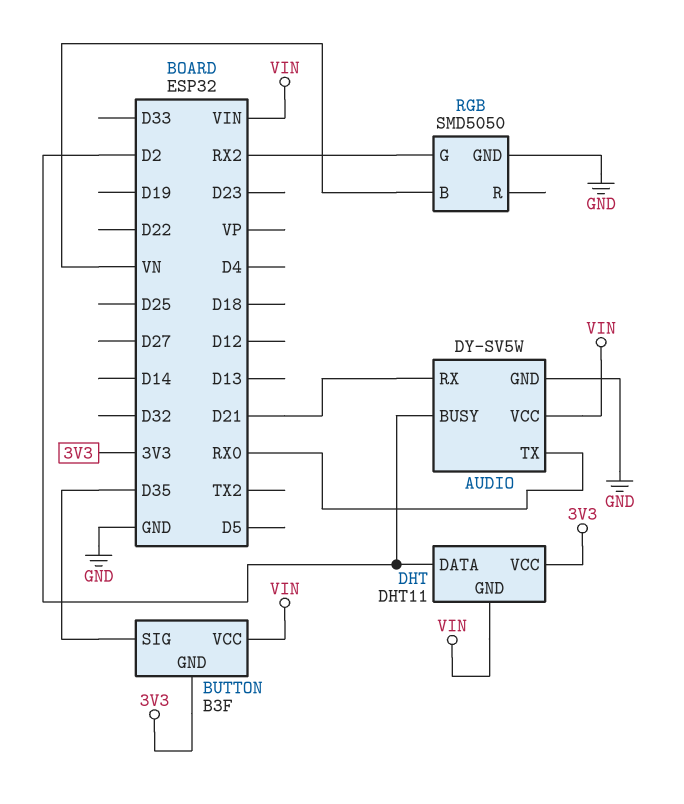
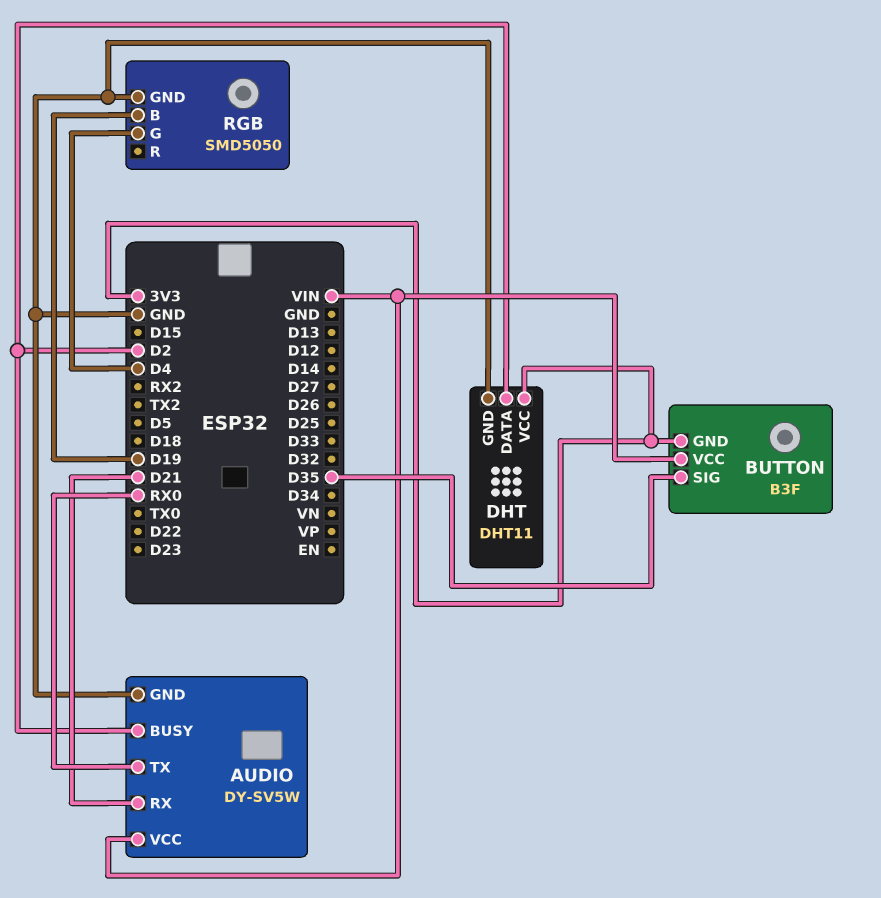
DHT pin GND: VIN -> GND
RGB pin B: VN -> D19
RGB pin G: RX2 -> D4

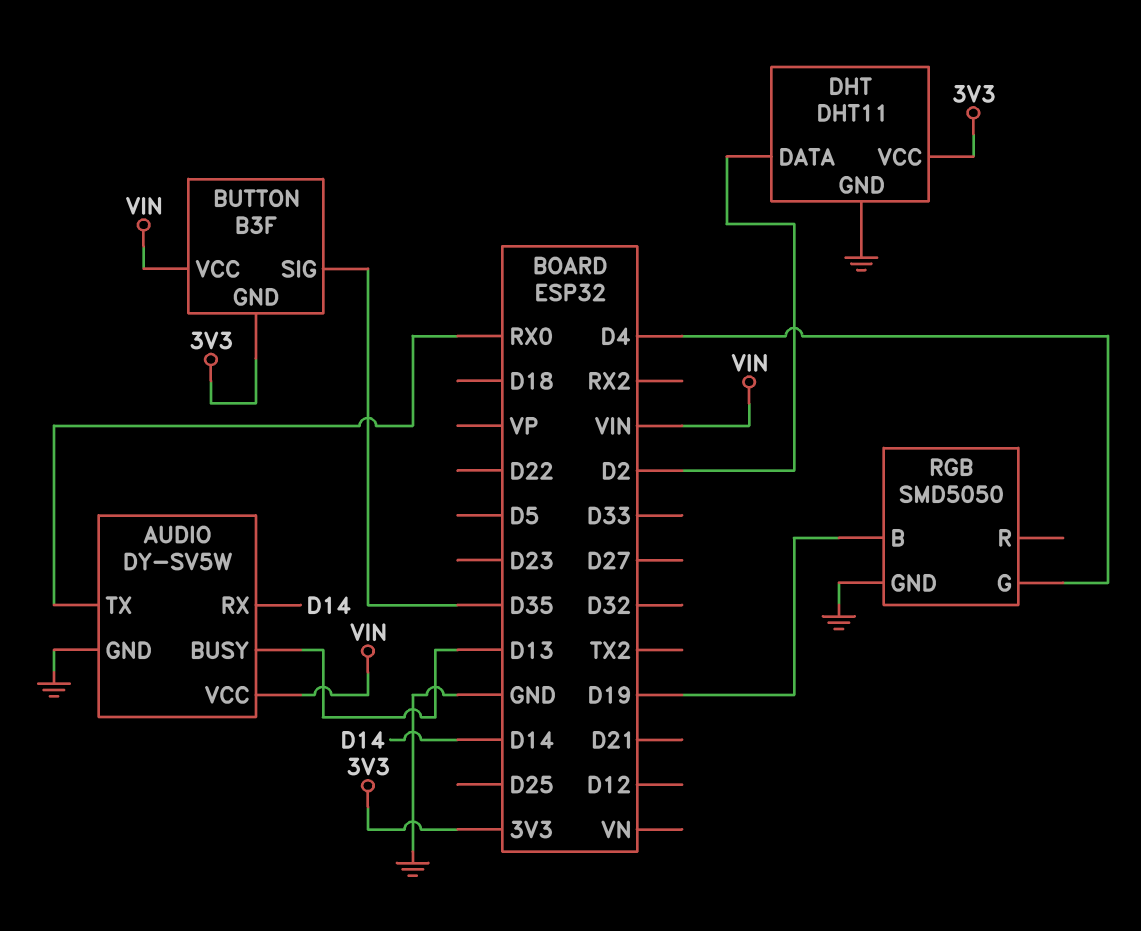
AUDIO pin BUSY: D2 -> D13
AUDIO pin RX: D21 -> D14

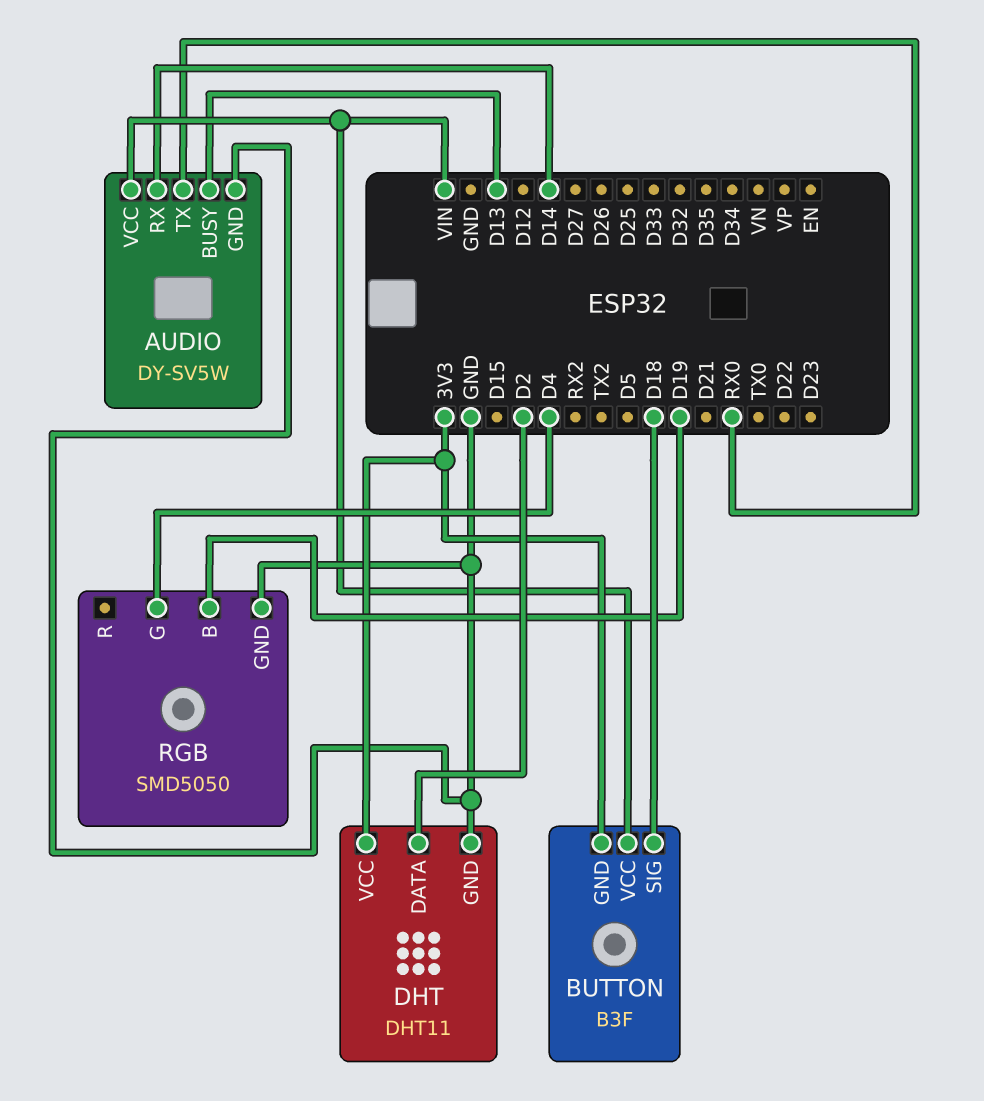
BUTTON pin SIG: D35 -> D18

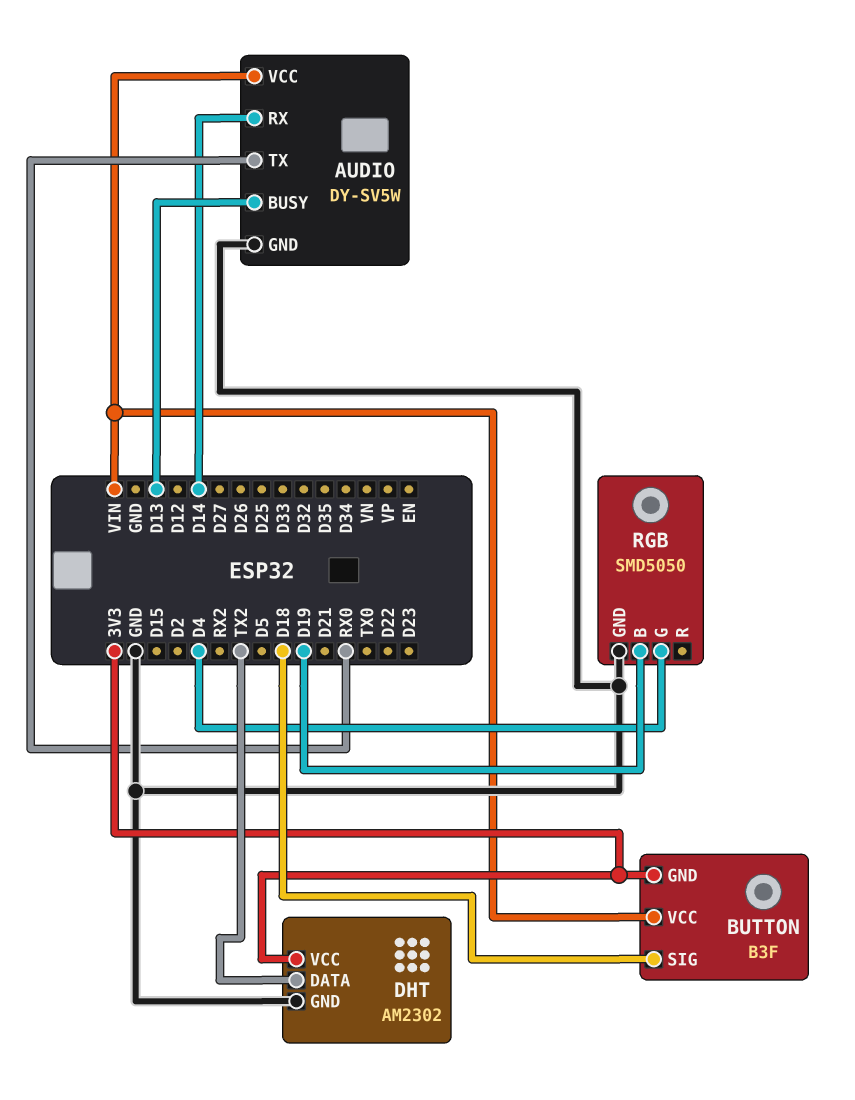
DHT: DHT11 -> AM2302
DHT pin DATA: D2 -> TX2

